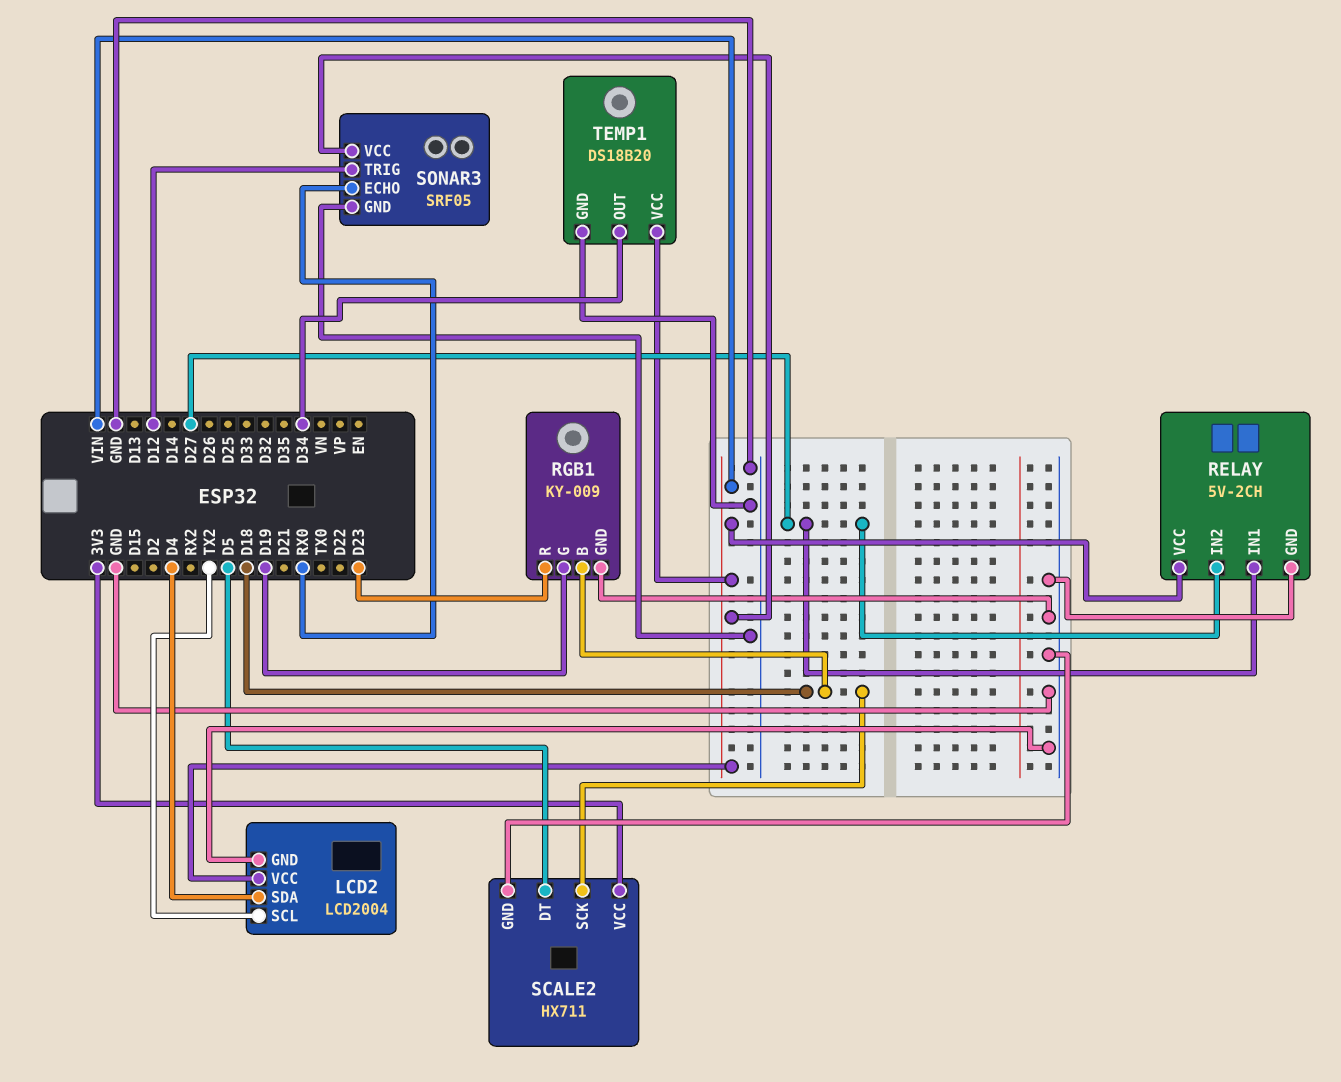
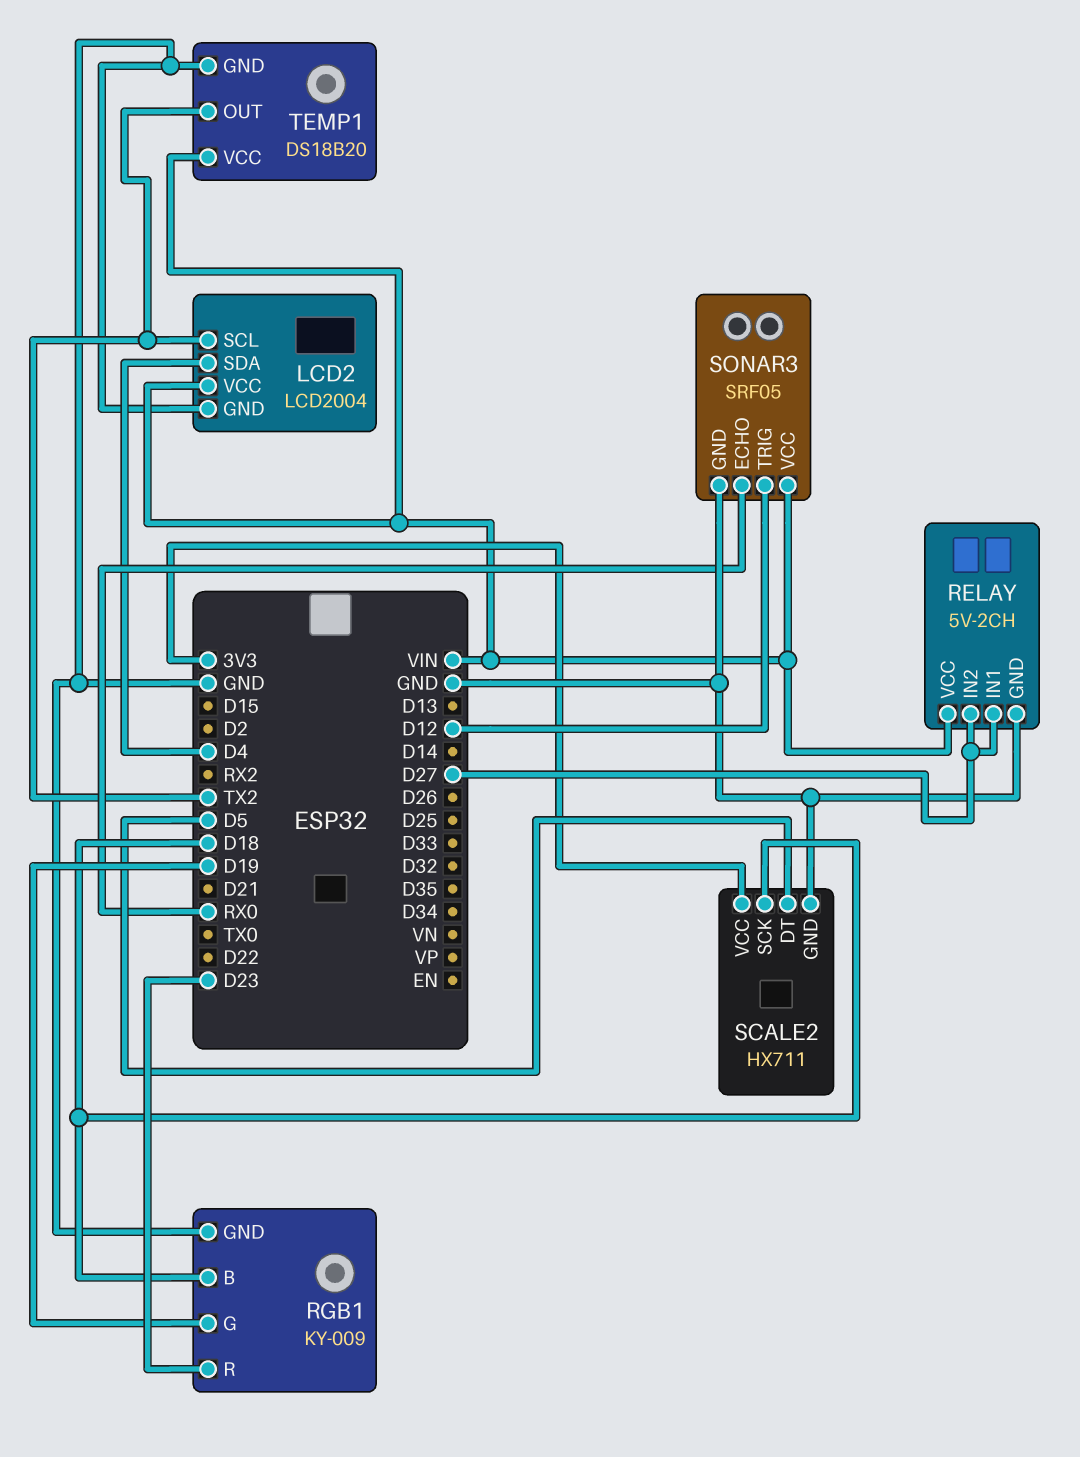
TEMP1 pin OUT: D34 -> TX2

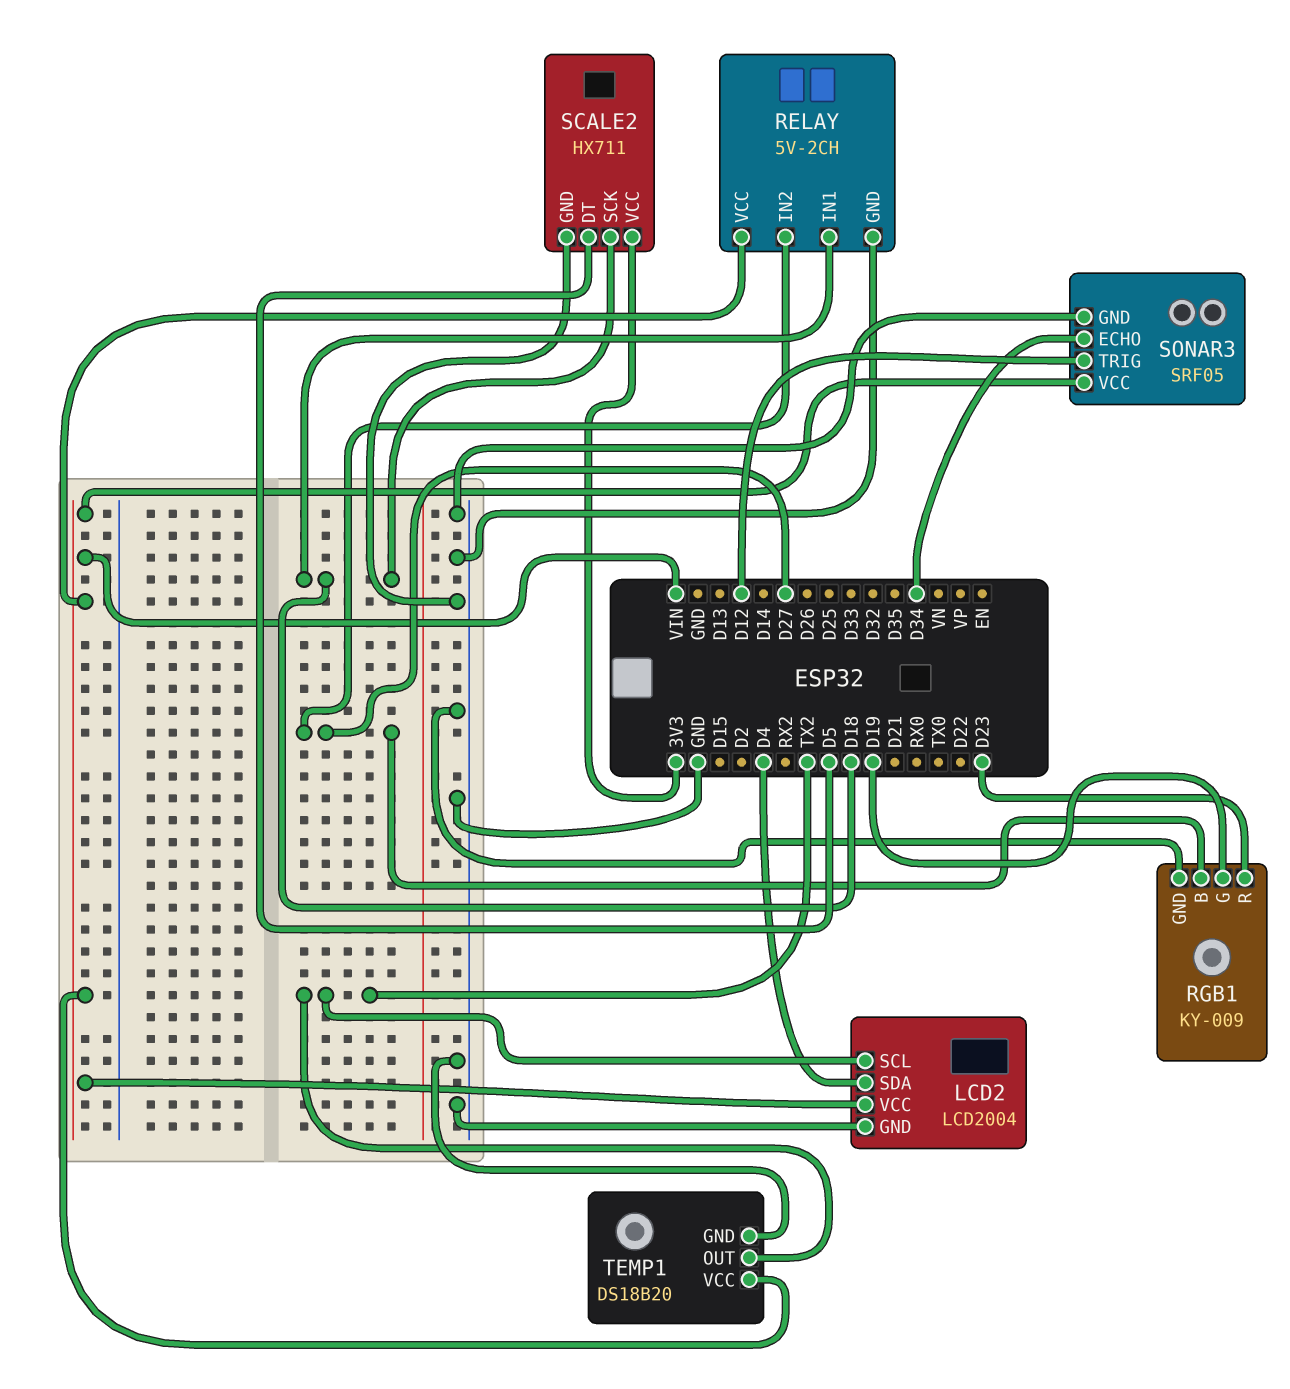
RELAY pin IN1: D27 -> D18
RGB1 pin B: D18 -> D27
SONAR3 pin ECHO: RX0 -> D34

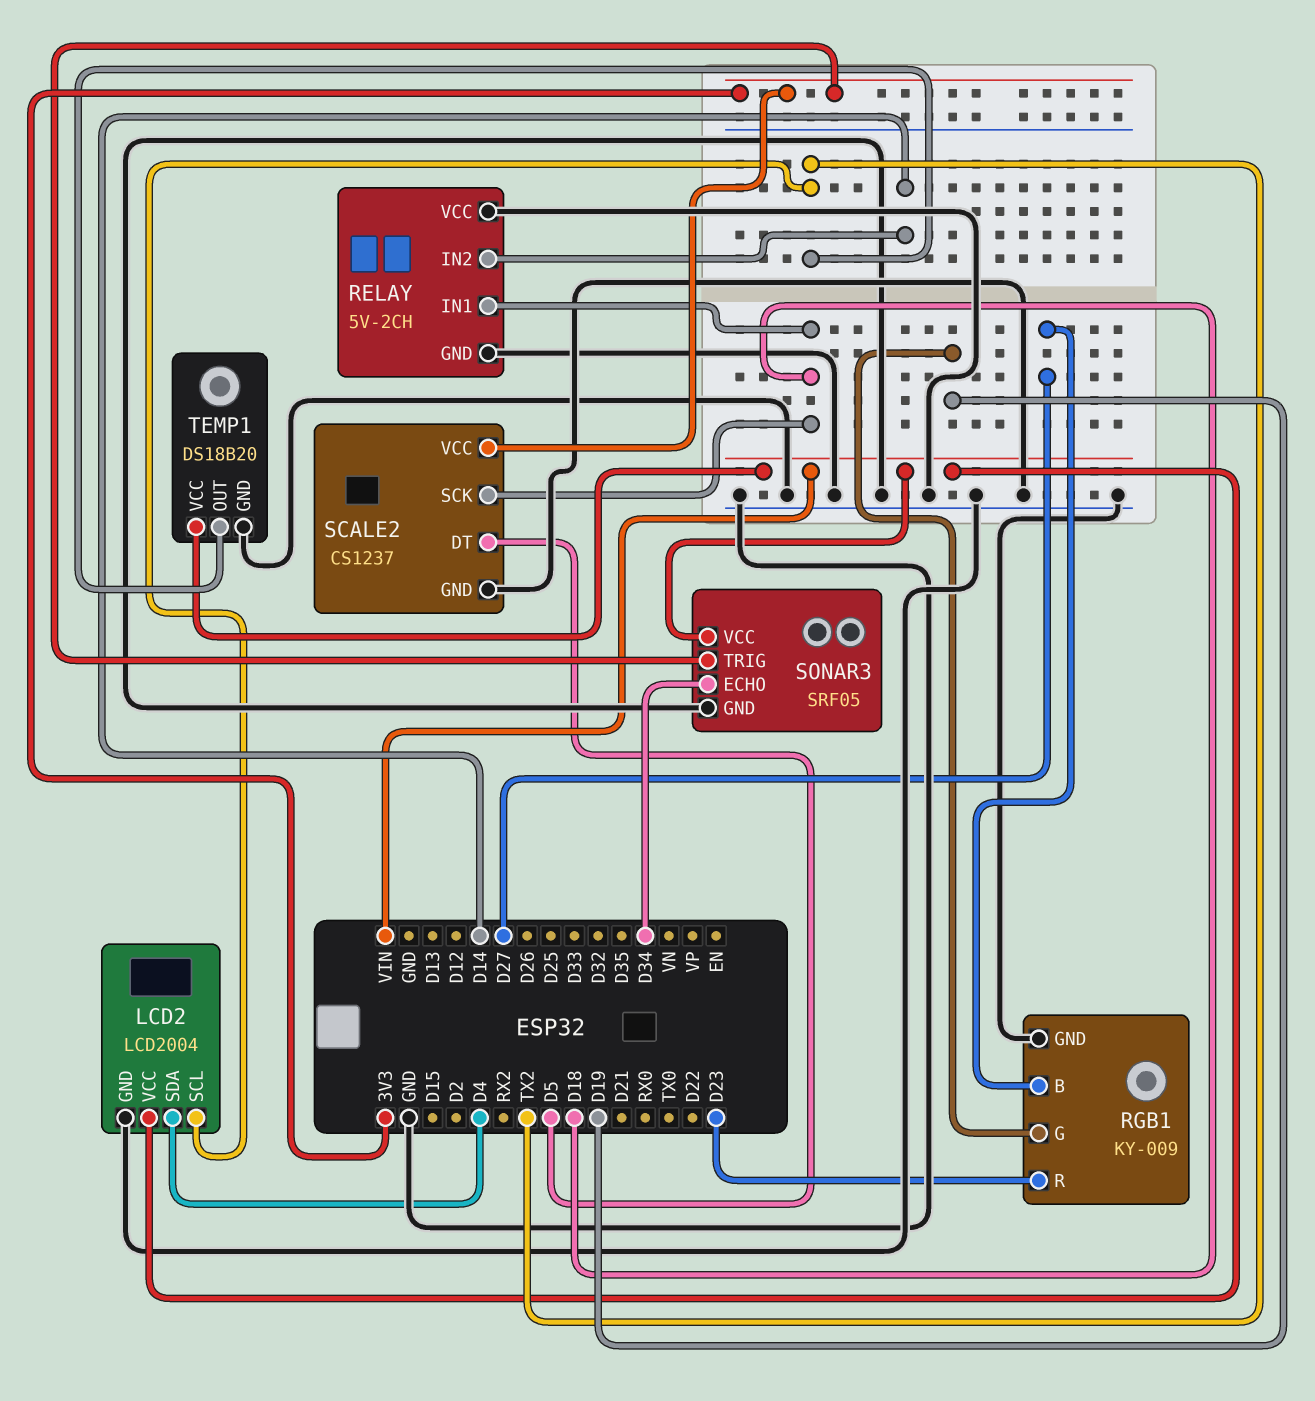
RELAY pin IN2: D27 -> D14
RELAY pin VCC: VIN -> GND
SCALE2: HX711 -> CS1237
SONAR3 pin TRIG: D12 -> 3V3

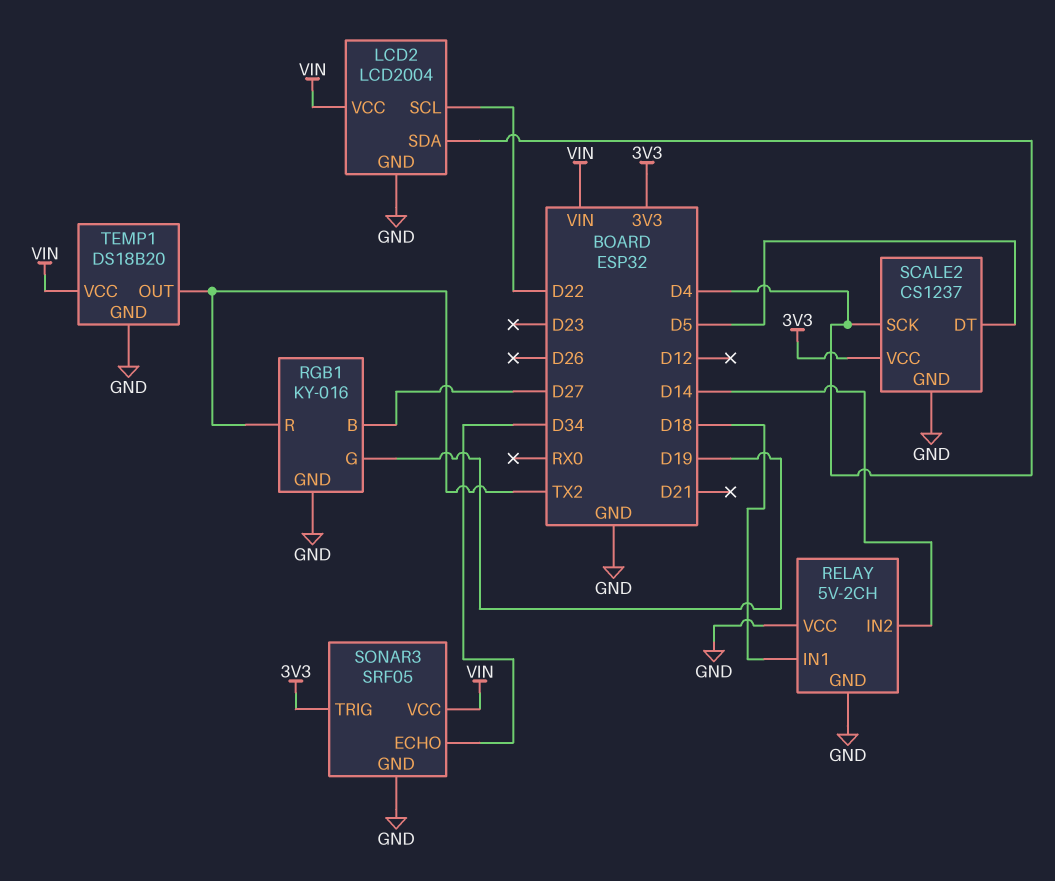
LCD2 pin SCL: TX2 -> D22
RGB1: KY-009 -> KY-016
RGB1 pin R: D23 -> TX2
SCALE2 pin SCK: D18 -> D4

